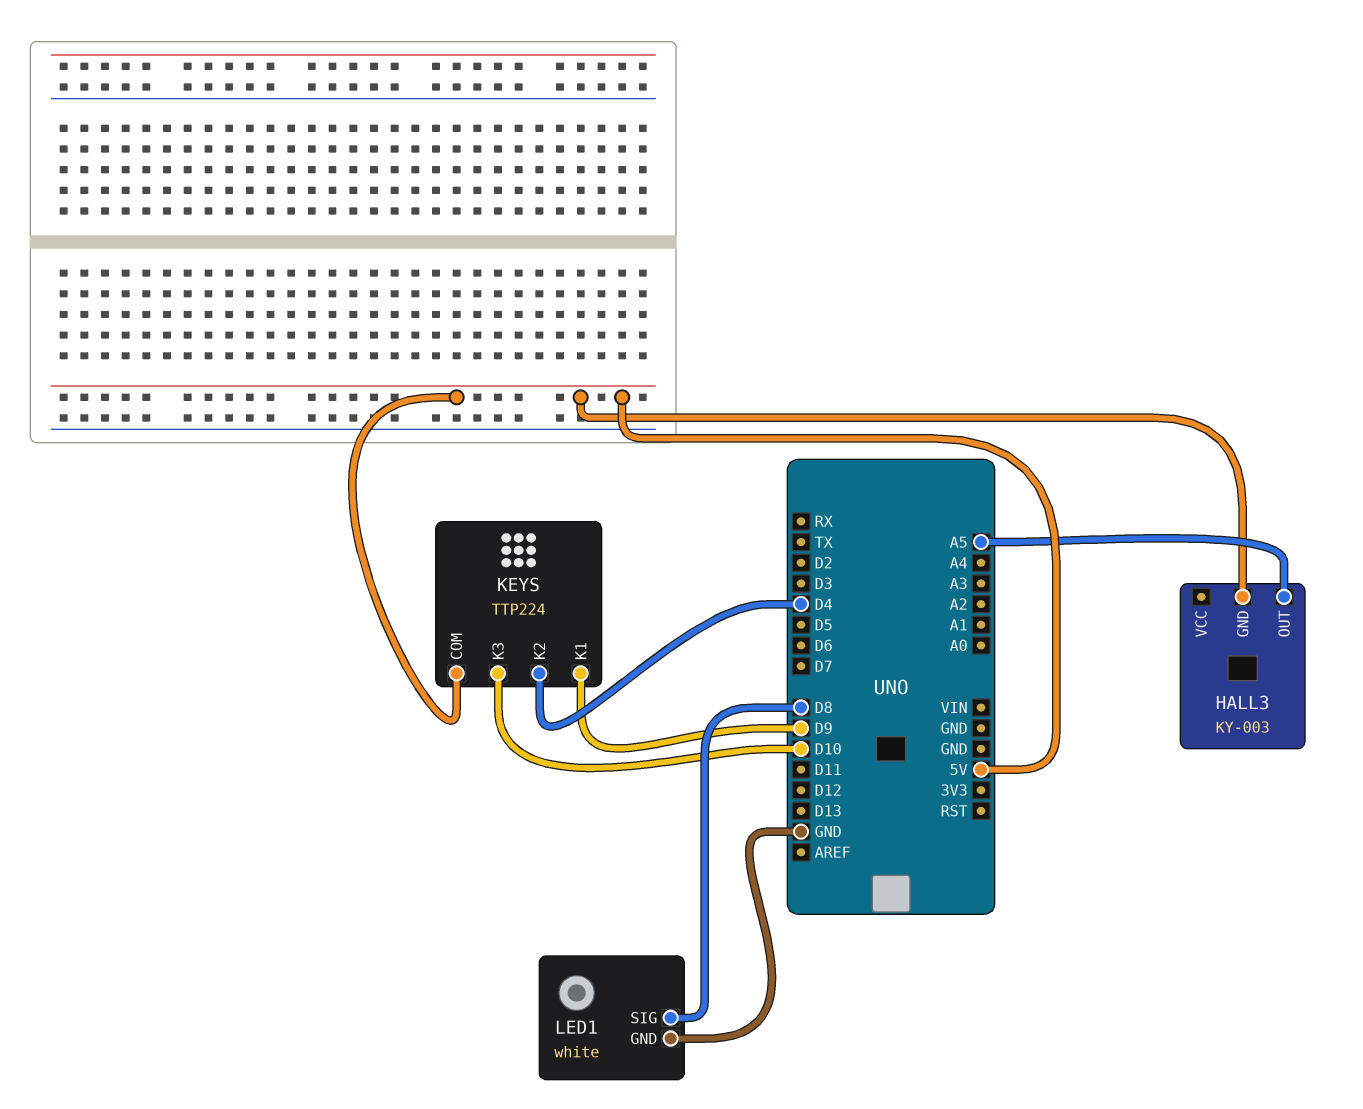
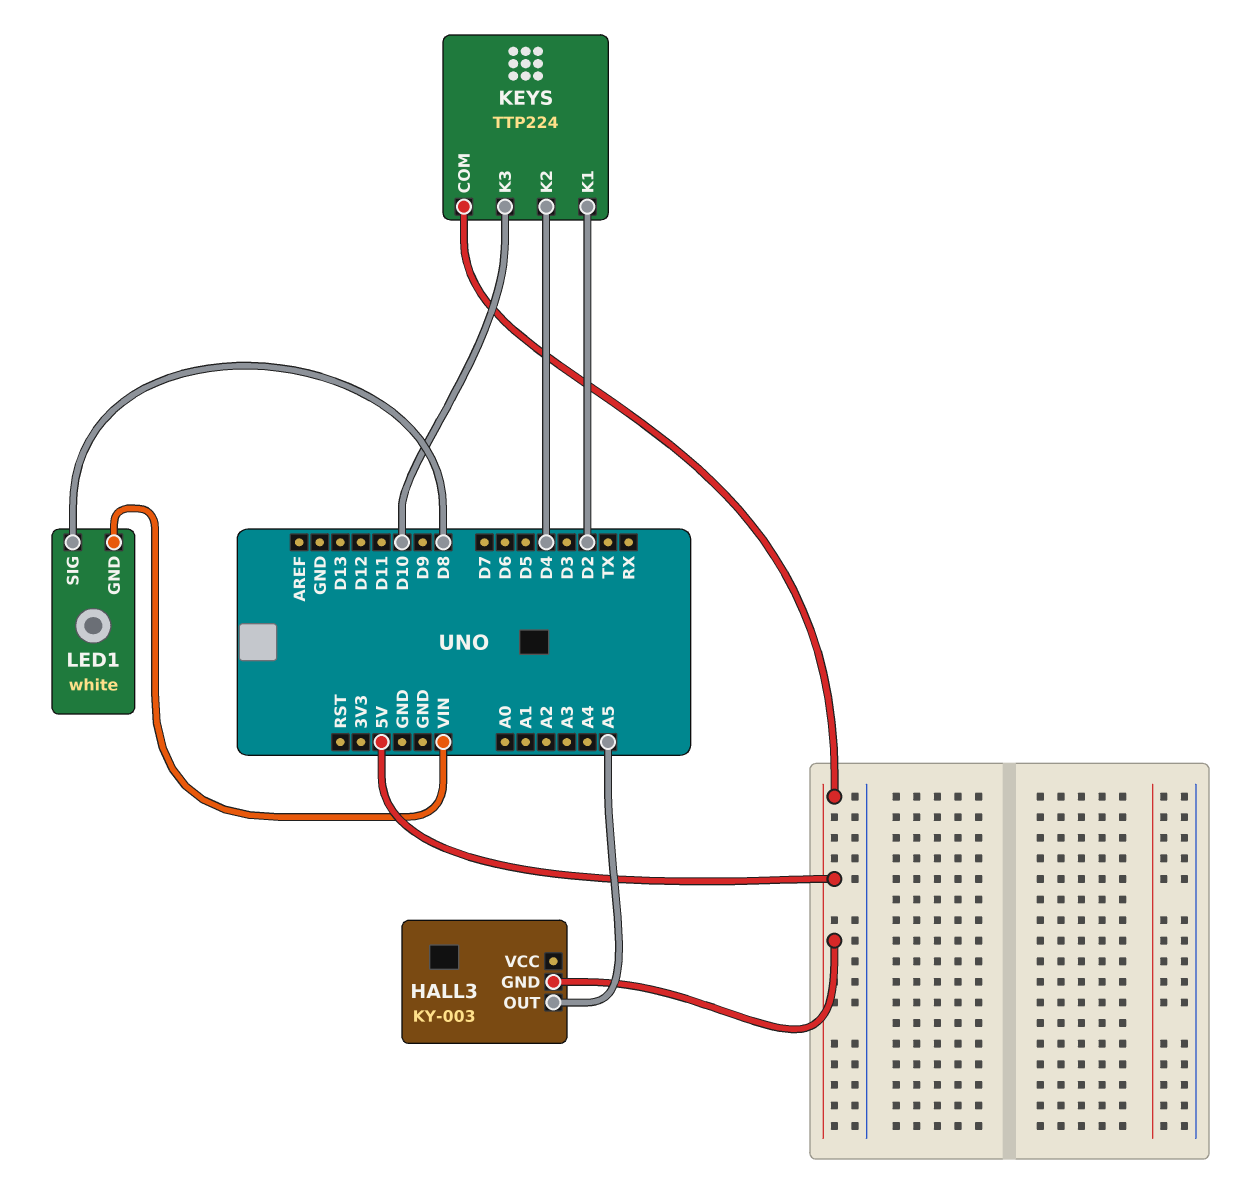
KEYS pin K1: D9 -> D2
LED1 pin GND: GND -> VIN

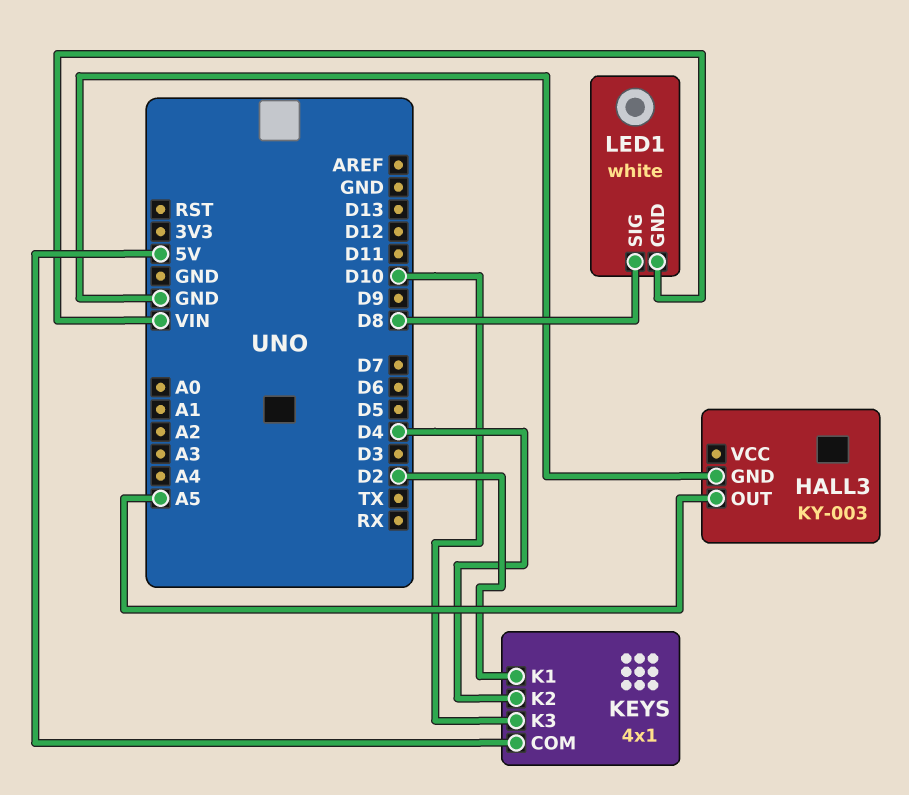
HALL3 pin GND: 5V -> GND
KEYS: TTP224 -> 4x1

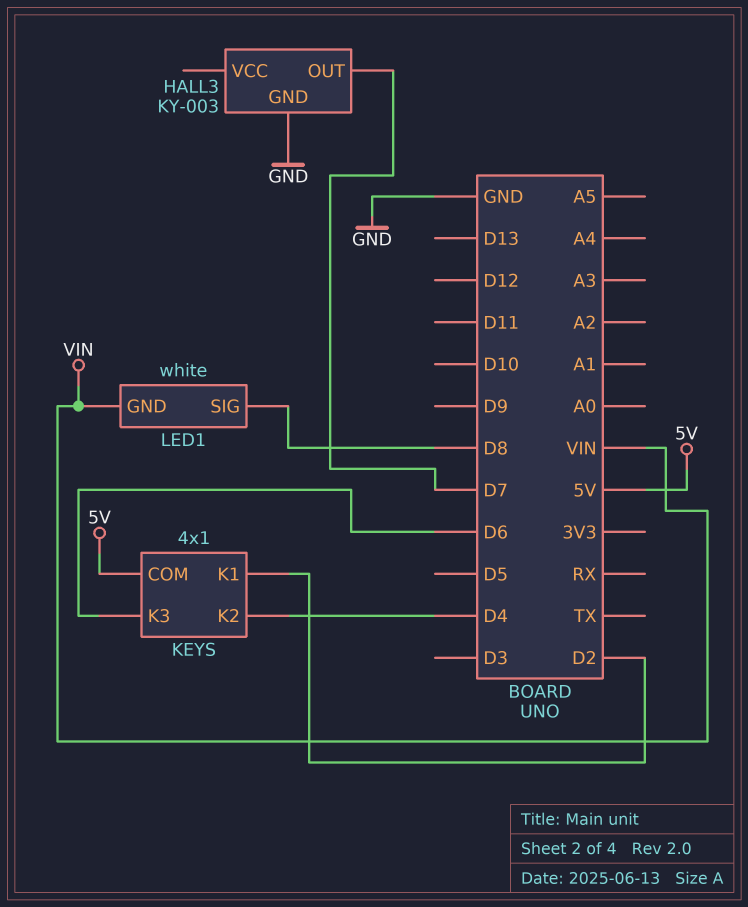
HALL3 pin OUT: A5 -> D7
KEYS pin K3: D10 -> D6

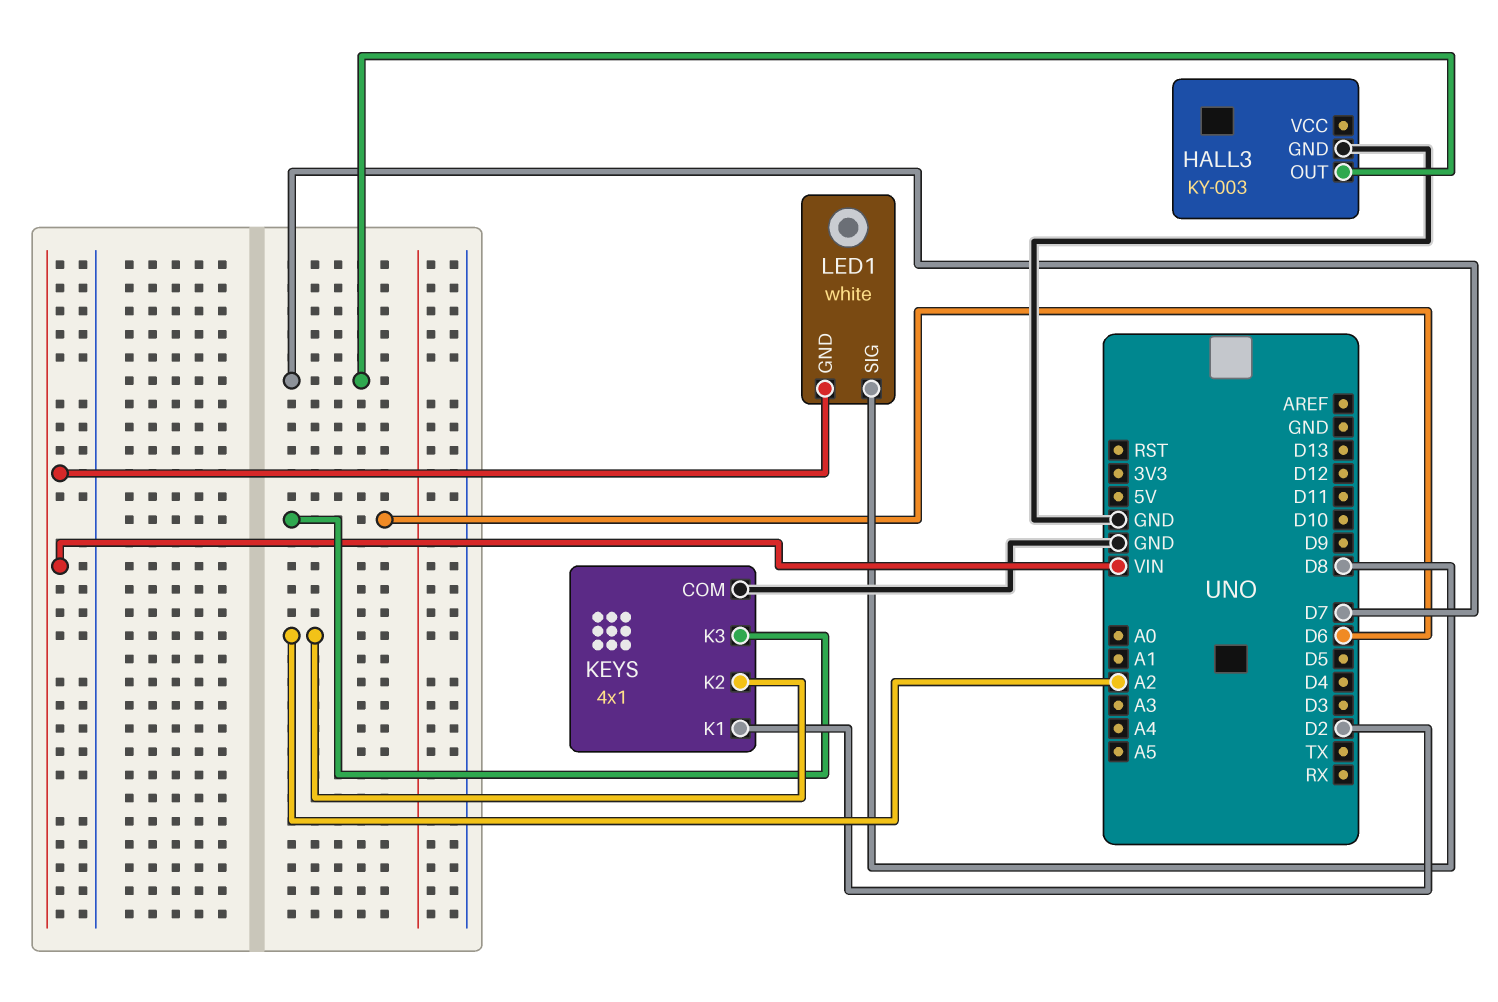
KEYS pin COM: 5V -> GND
KEYS pin K2: D4 -> A2

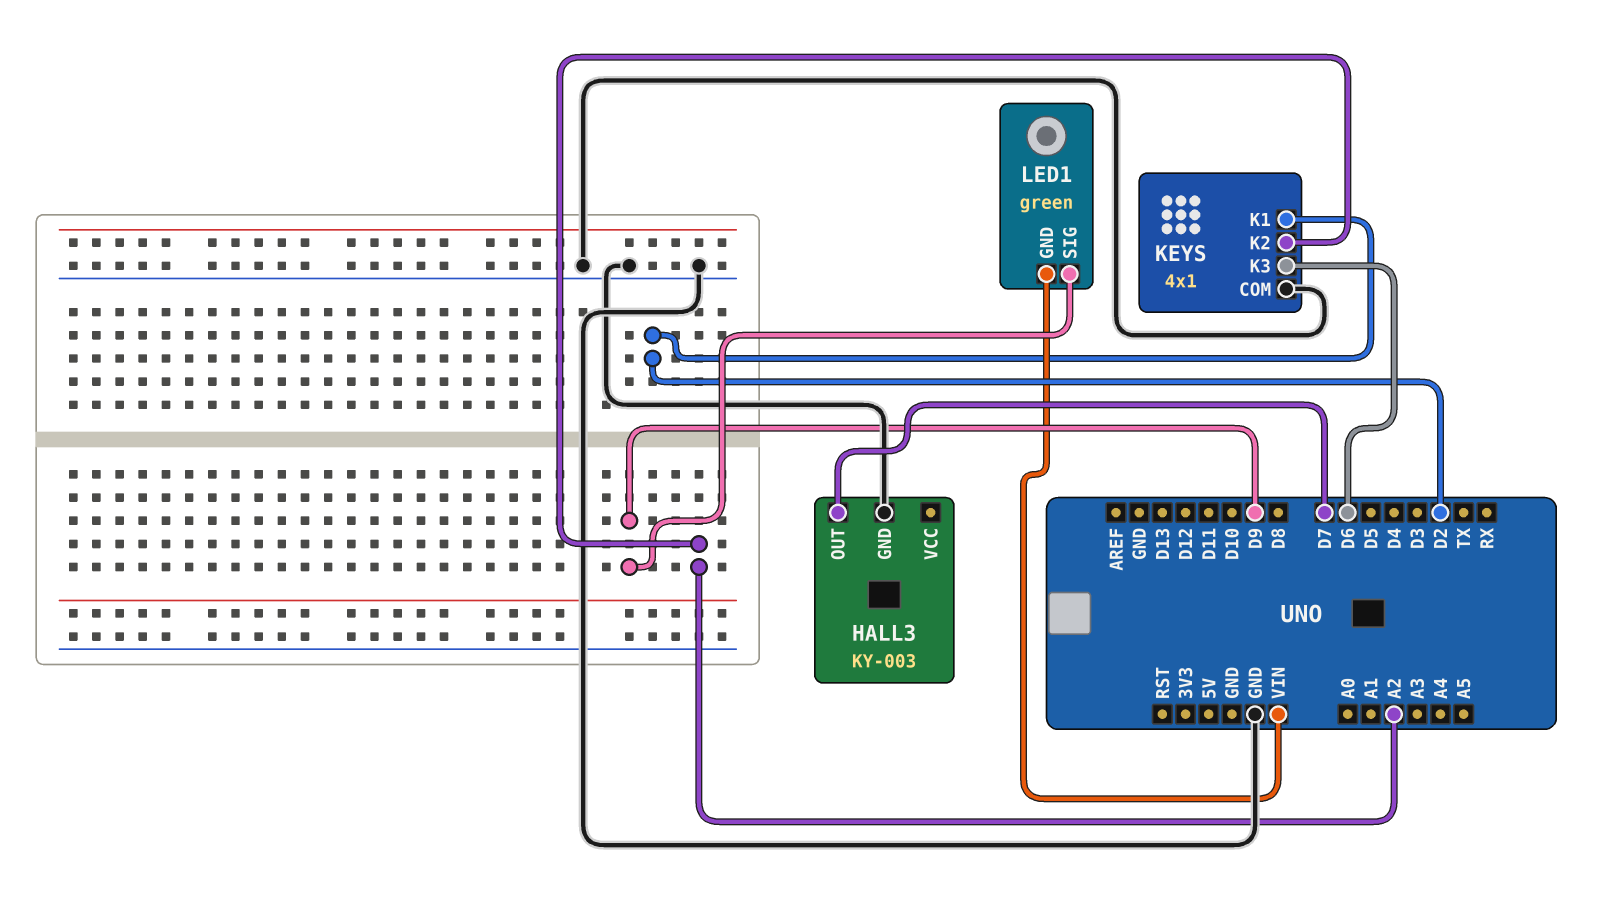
LED1: white -> green
LED1 pin SIG: D8 -> D9

